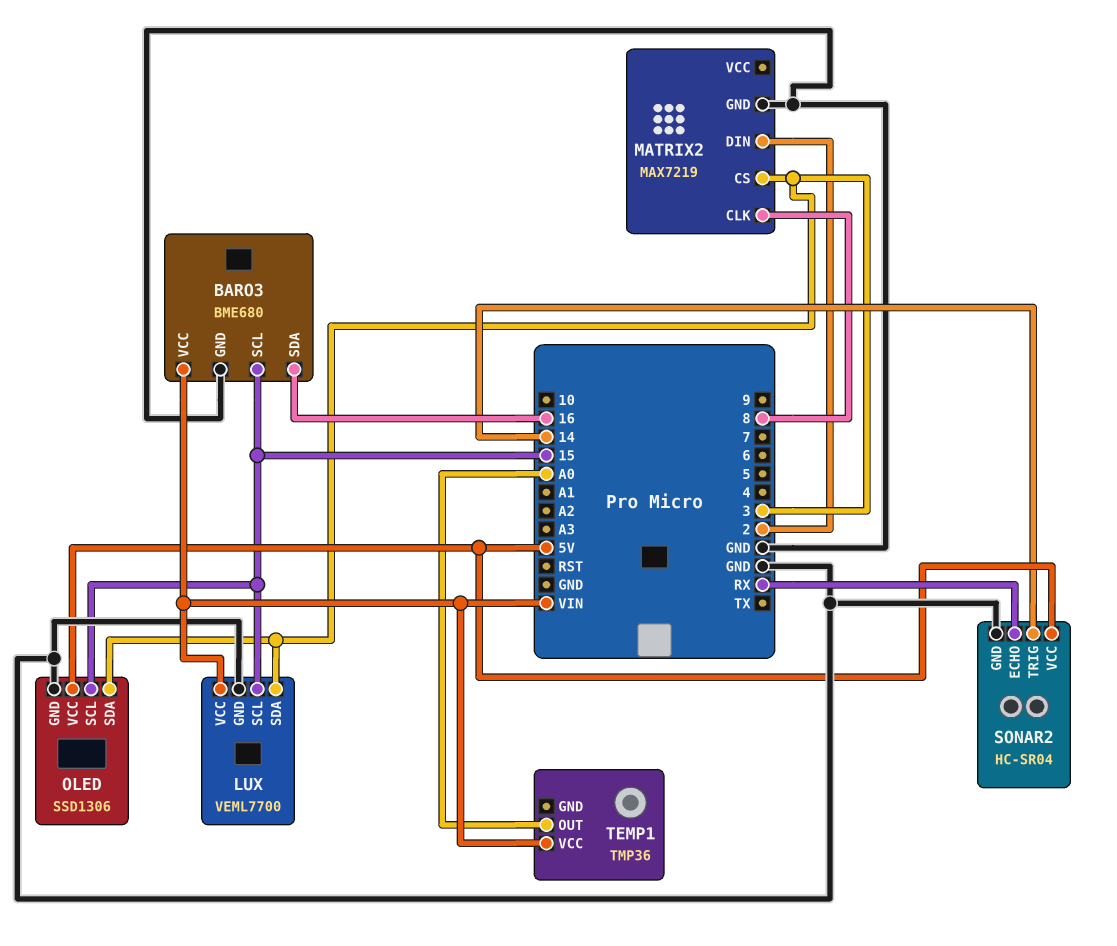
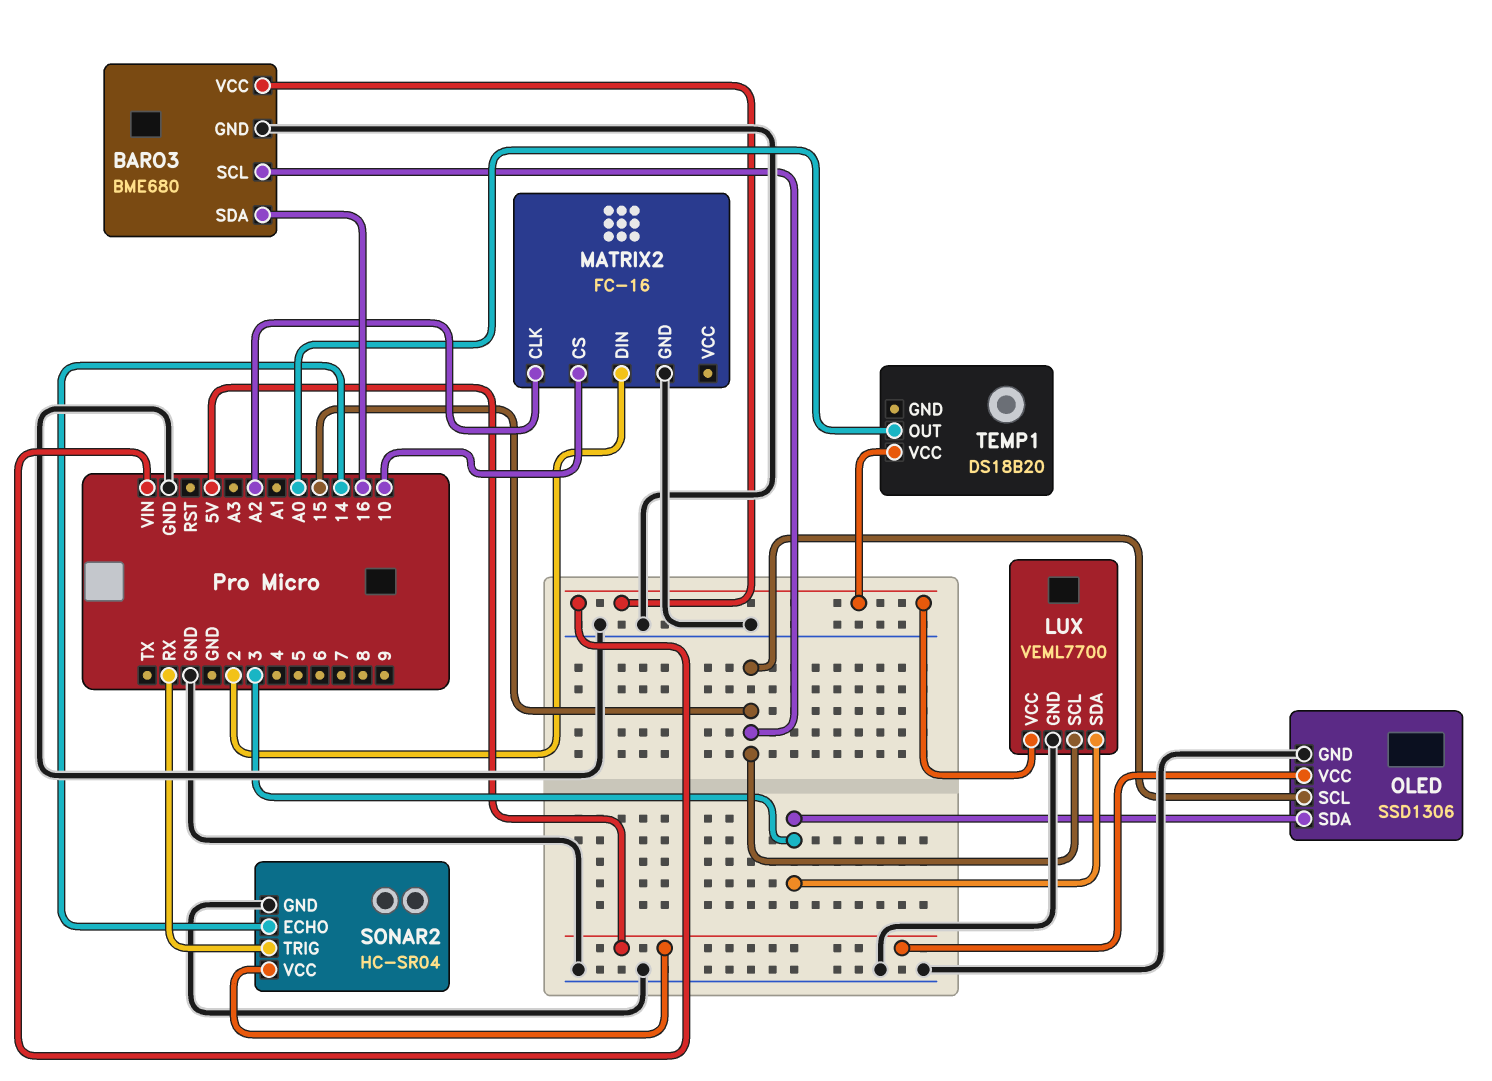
MATRIX2: MAX7219 -> FC-16
MATRIX2 pin CLK: 8 -> A2
MATRIX2 pin CS: 3 -> 10
SONAR2 pin ECHO: RX -> 14
SONAR2 pin TRIG: 14 -> RX
TEMP1: TMP36 -> DS18B20

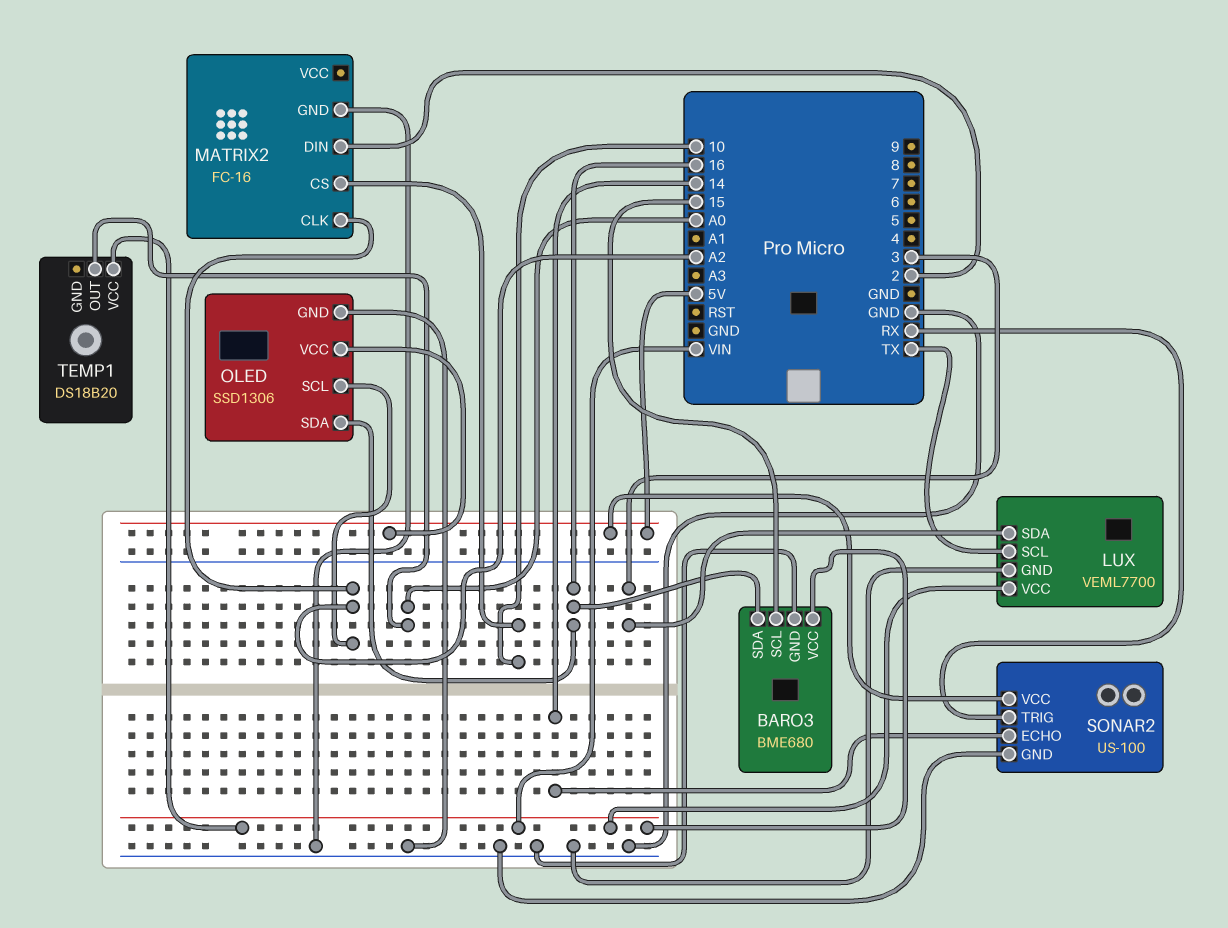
LUX pin SCL: 15 -> TX
OLED pin SCL: 15 -> A2
OLED pin SDA: 3 -> 16
SONAR2: HC-SR04 -> US-100

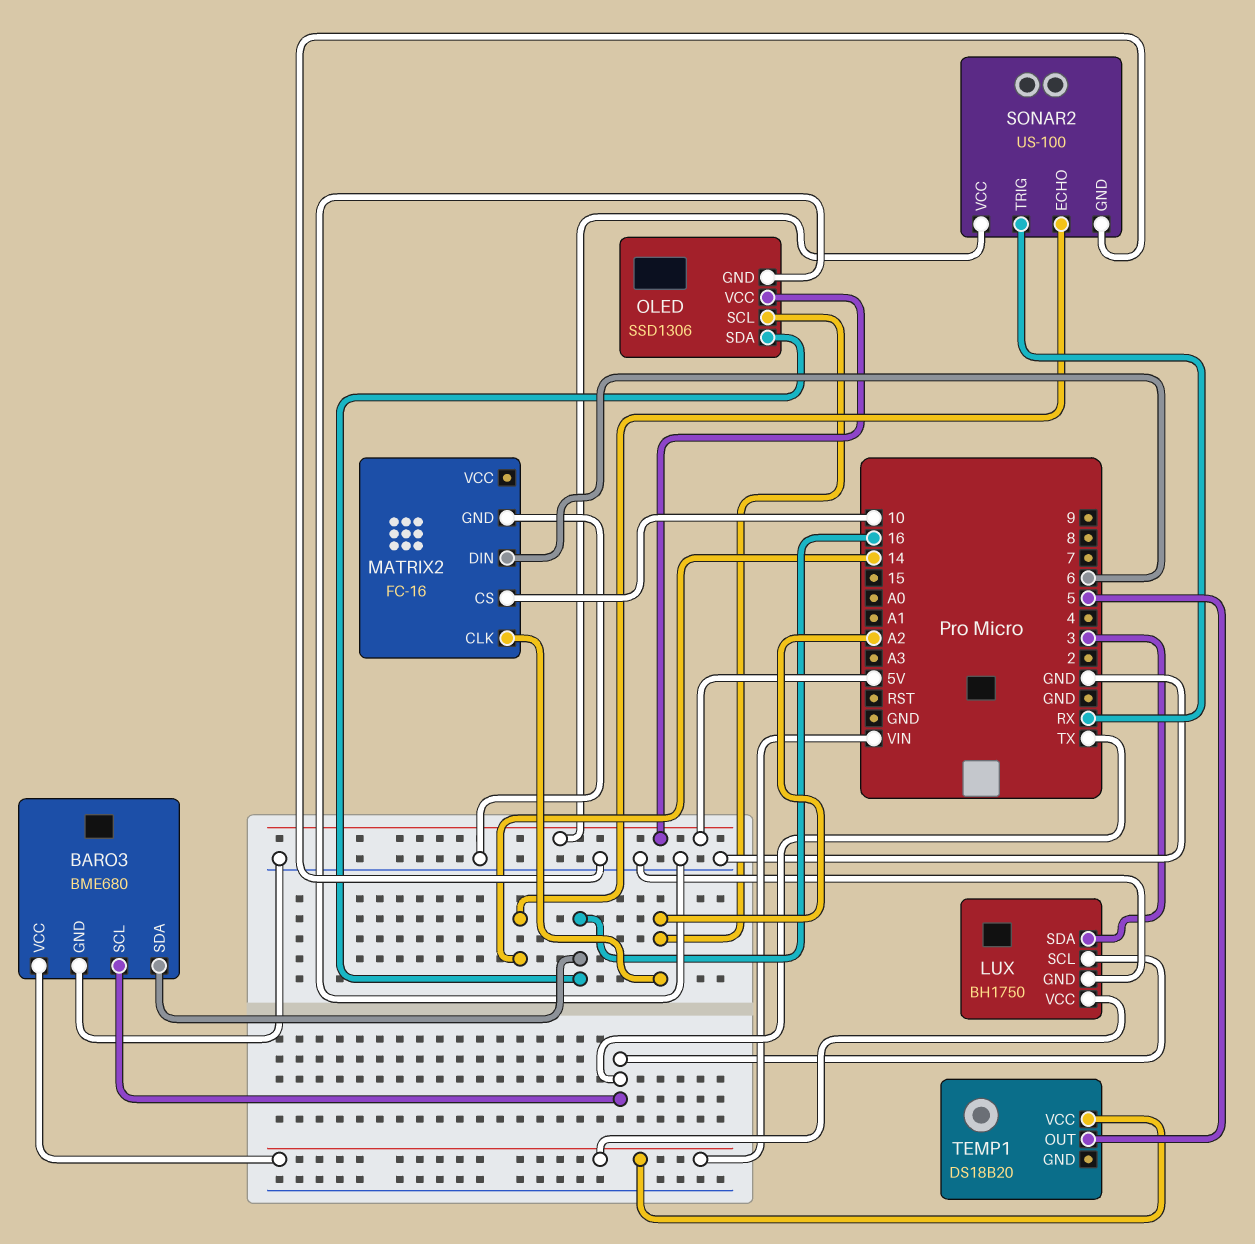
BARO3 pin SCL: 15 -> TX
LUX: VEML7700 -> BH1750
MATRIX2 pin DIN: 2 -> 6
TEMP1 pin OUT: A0 -> 5

